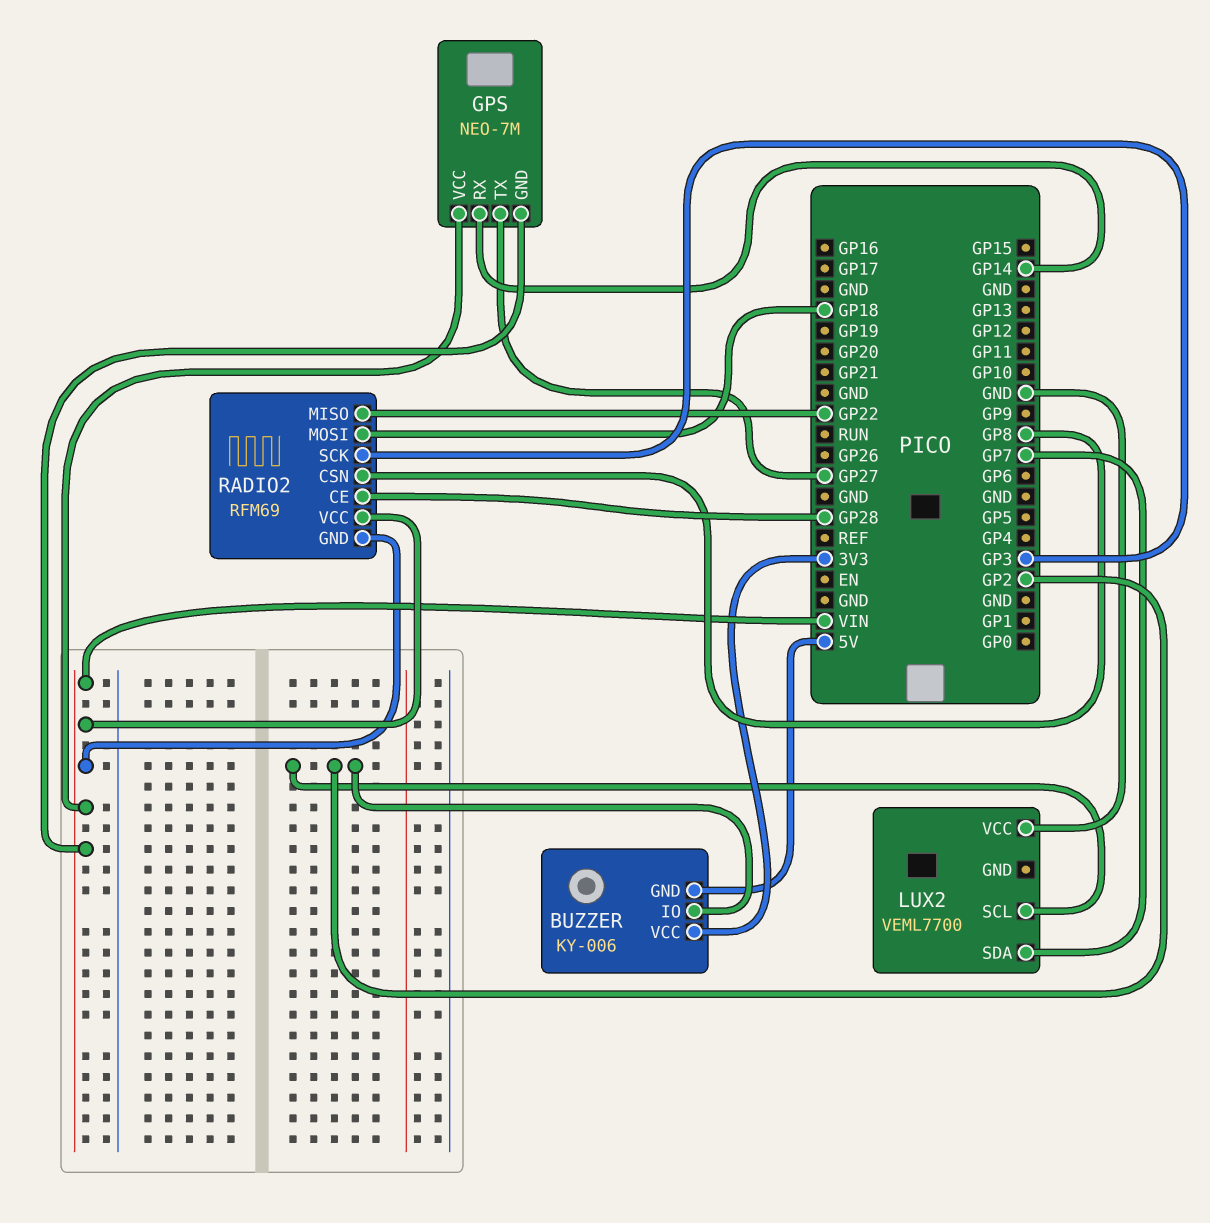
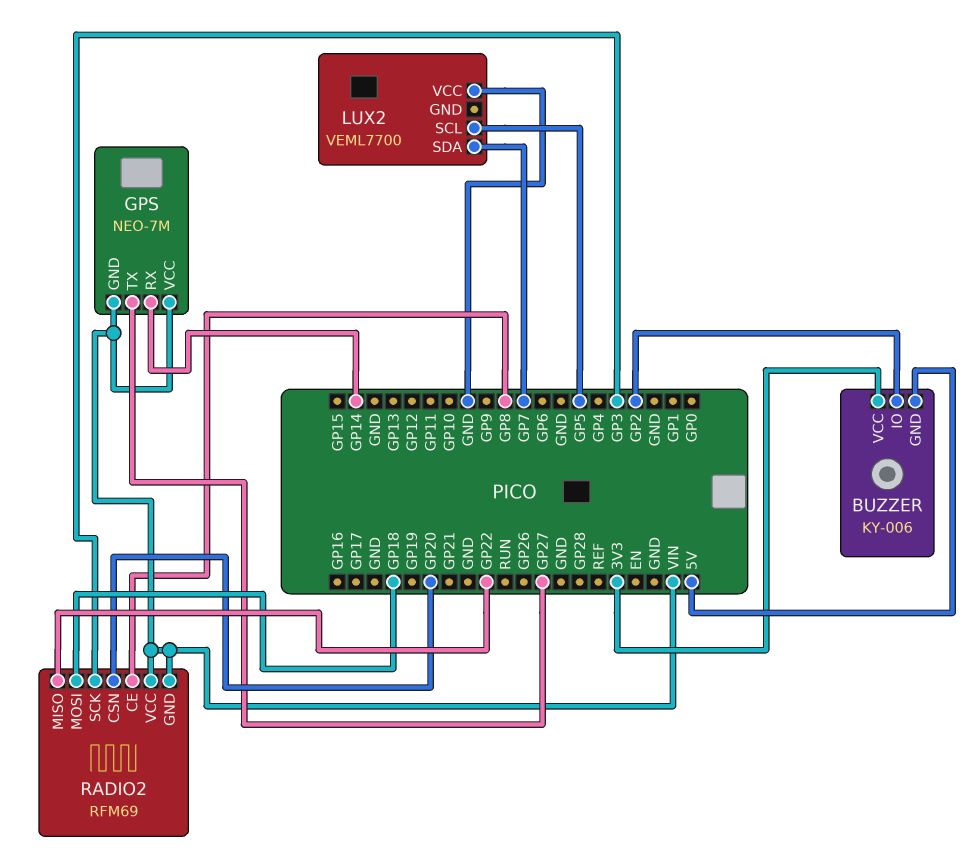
LUX2 pin SCL: GP2 -> GP5
RADIO2 pin CE: GP28 -> GP8
RADIO2 pin CSN: GP8 -> GP20

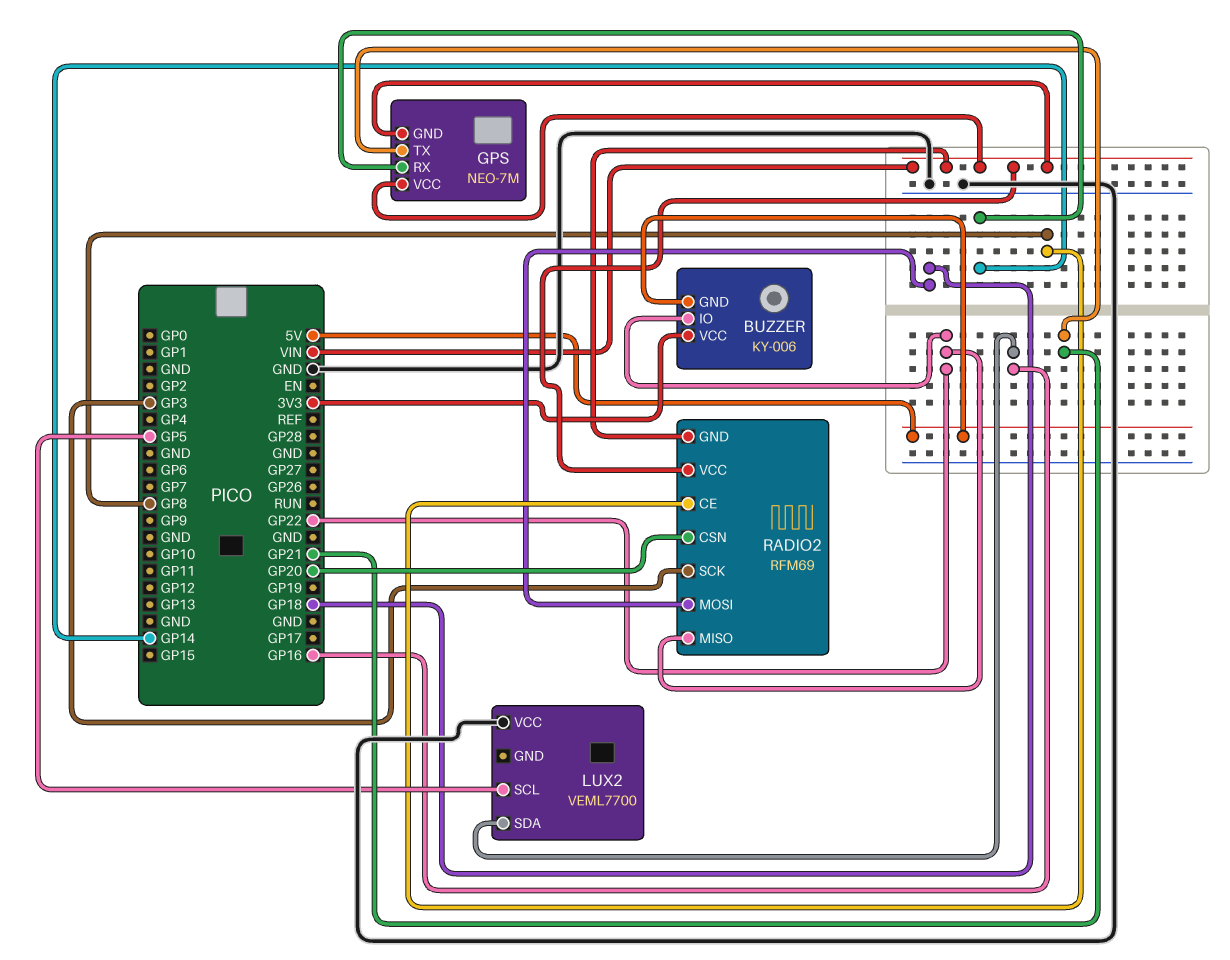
BUZZER pin IO: GP2 -> GP22
GPS pin TX: GP27 -> GP21
LUX2 pin SDA: GP7 -> GP16

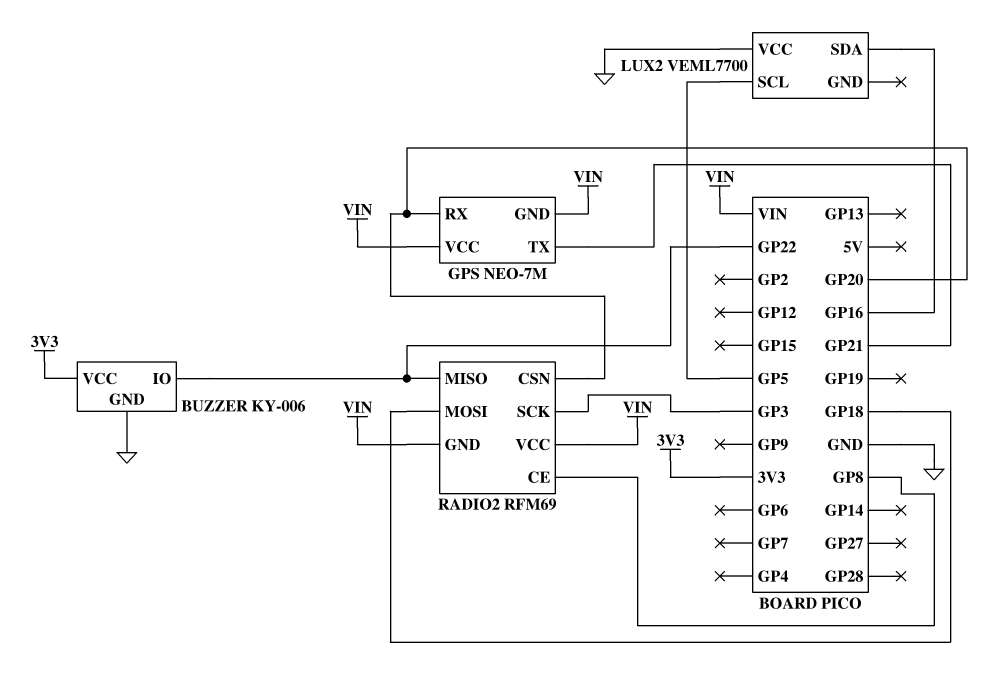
BUZZER pin GND: 5V -> GND
GPS pin RX: GP14 -> GP20

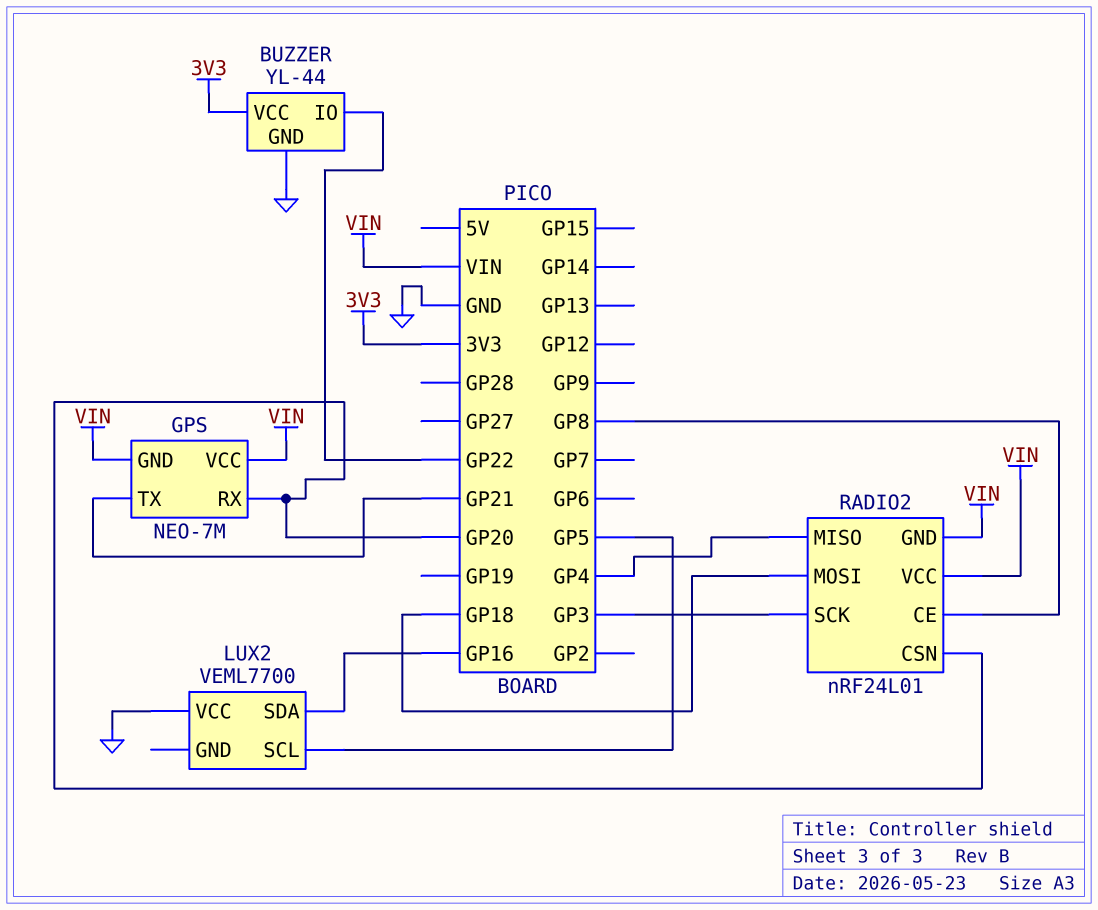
BUZZER: KY-006 -> YL-44
RADIO2: RFM69 -> nRF24L01
RADIO2 pin MISO: GP22 -> GP4

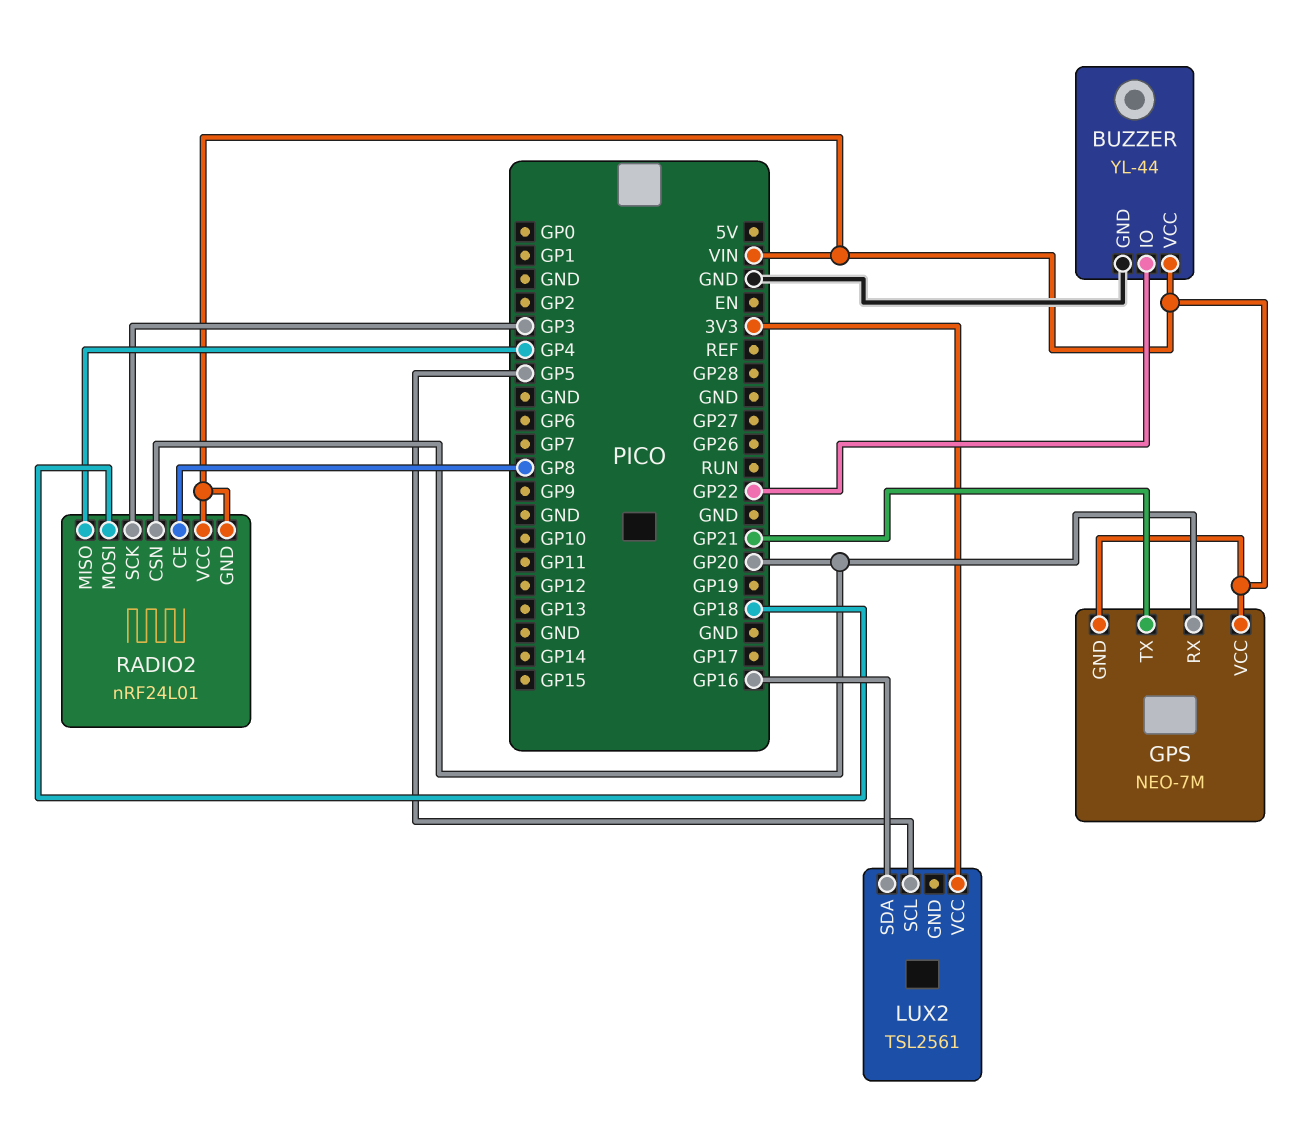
BUZZER pin VCC: 3V3 -> VIN
LUX2: VEML7700 -> TSL2561
LUX2 pin VCC: GND -> 3V3

